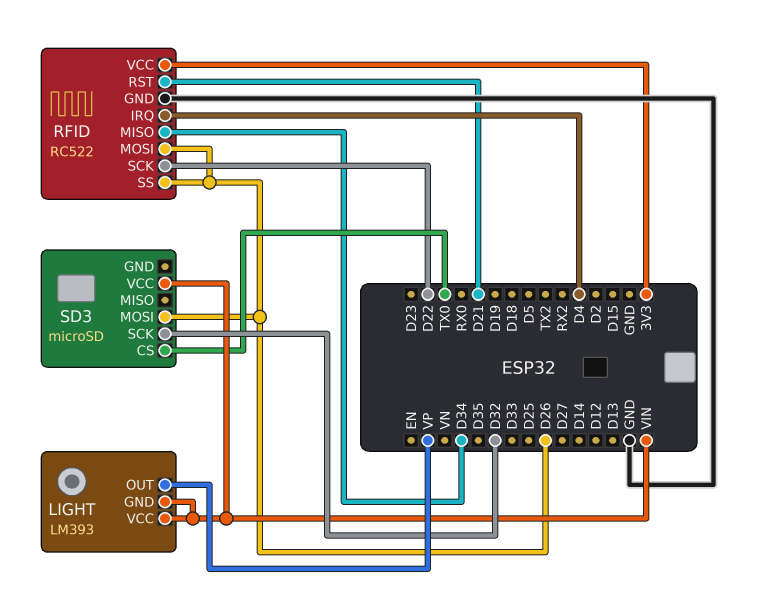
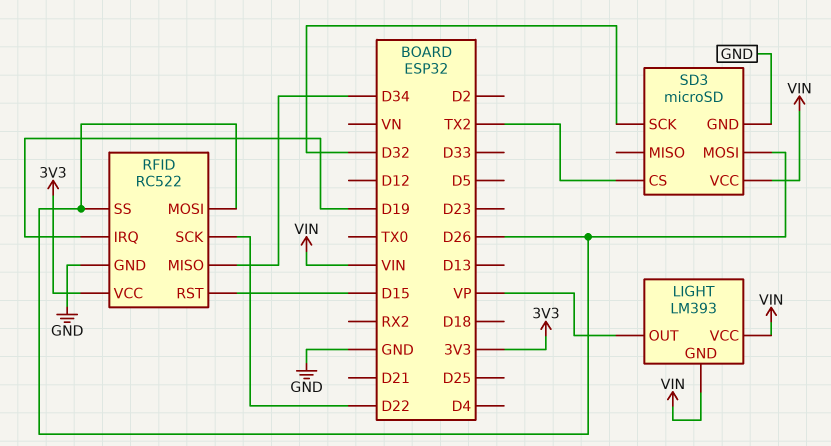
RFID pin IRQ: D4 -> D19
RFID pin RST: D21 -> D15
SD3 pin CS: TX0 -> TX2
SD3 pin GND: none -> GND

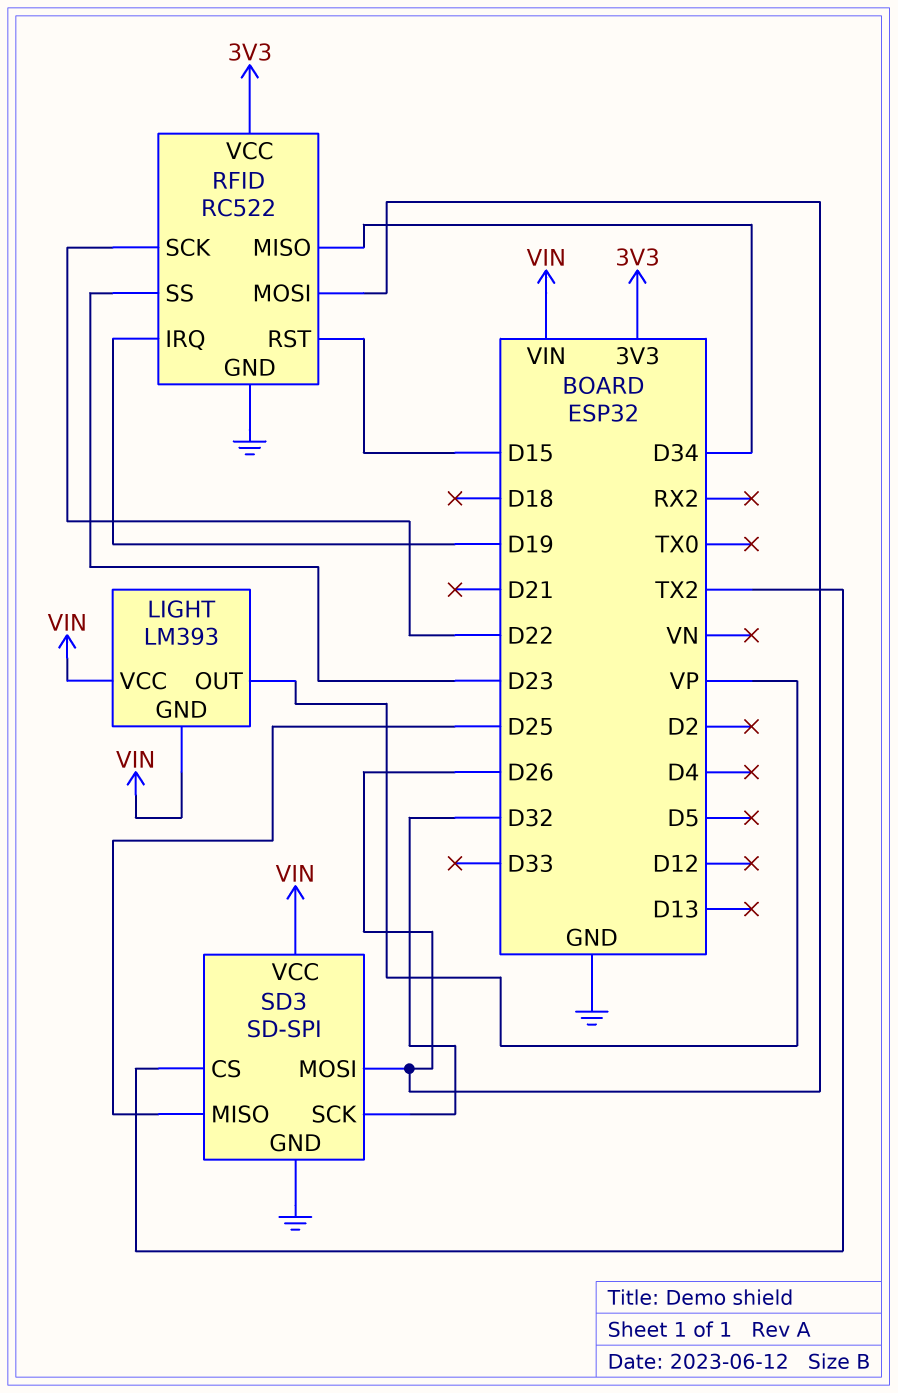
RFID pin SS: D26 -> D23
SD3: microSD -> SD-SPI
SD3 pin MISO: none -> D25

